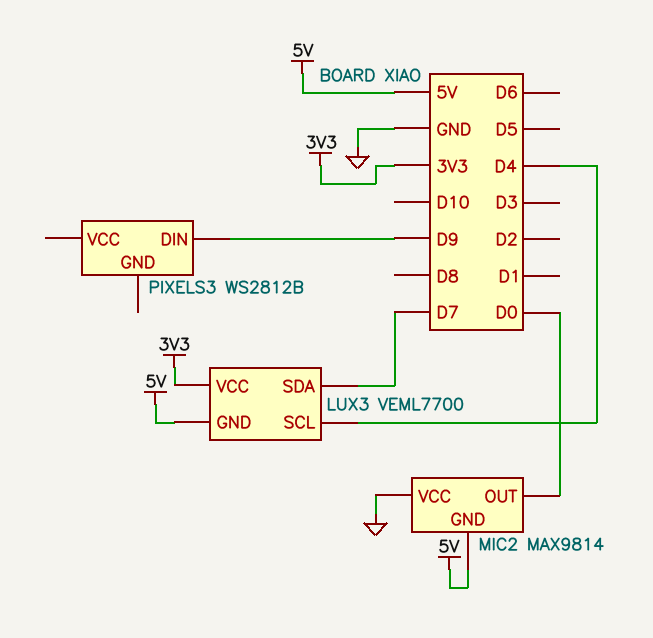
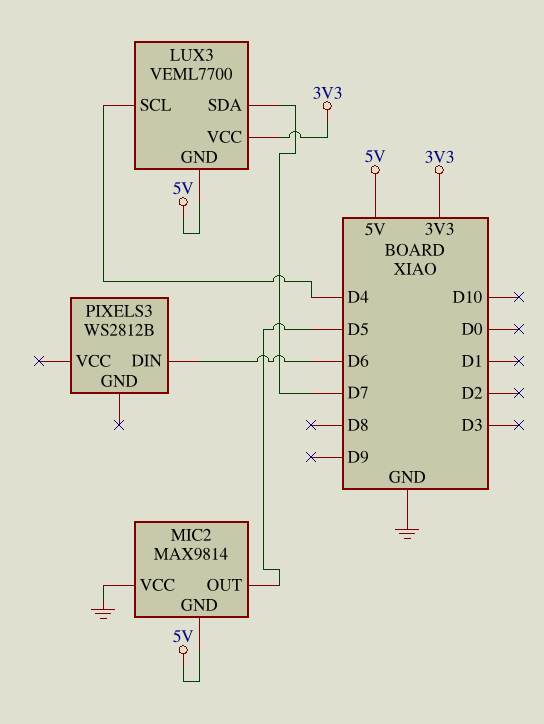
MIC2 pin OUT: D0 -> D5
PIXELS3 pin DIN: D9 -> D6

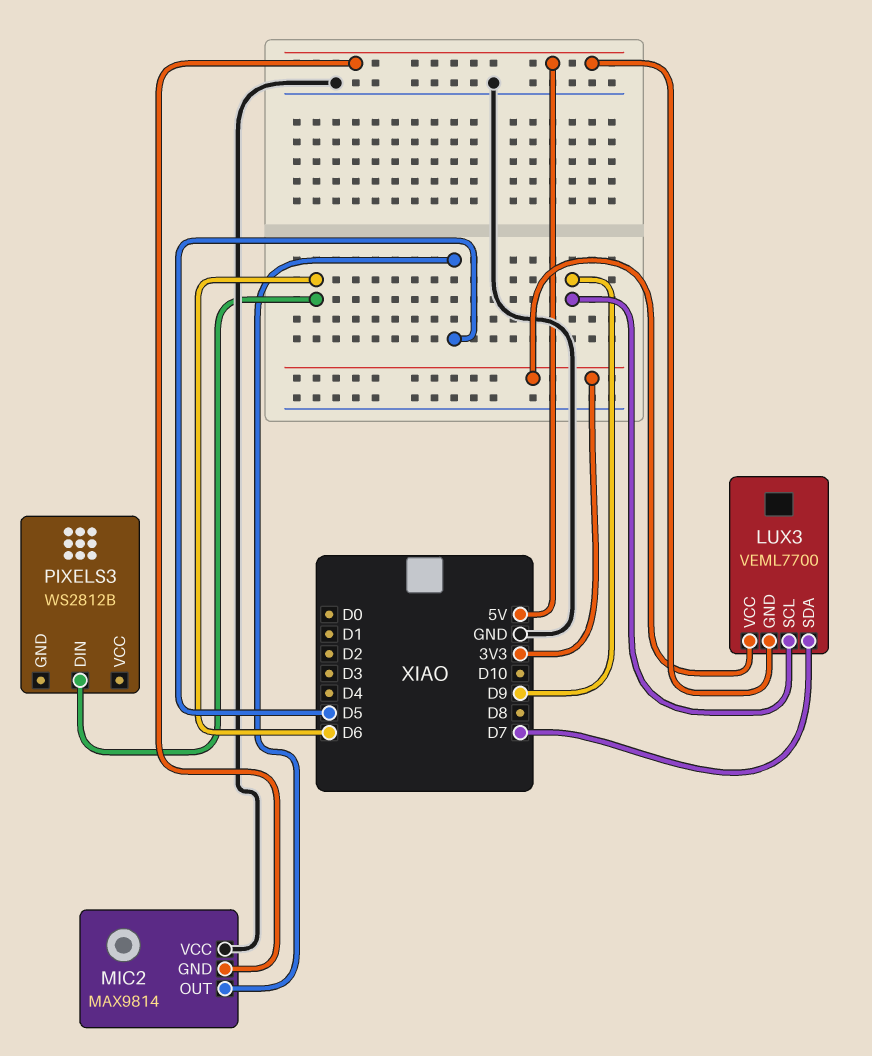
LUX3 pin SCL: D4 -> D9

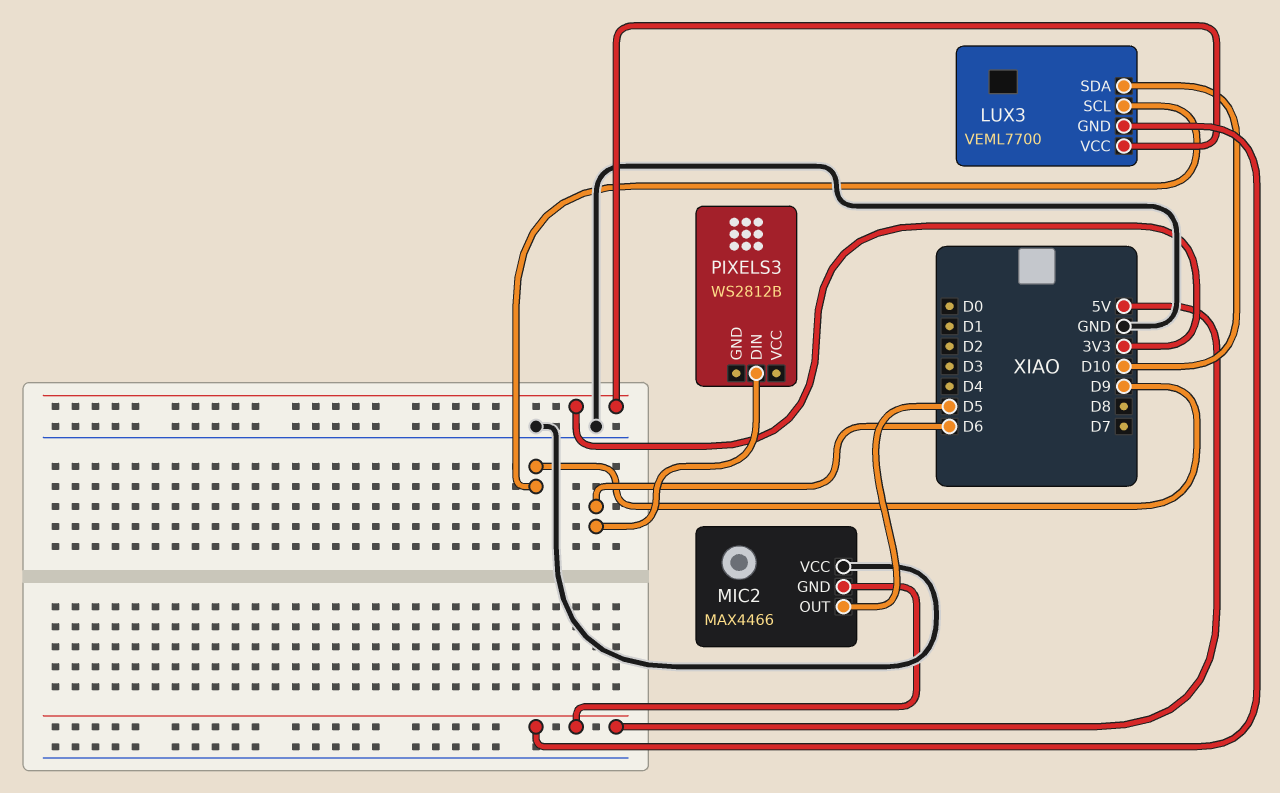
LUX3 pin SDA: D7 -> D10
MIC2: MAX9814 -> MAX4466

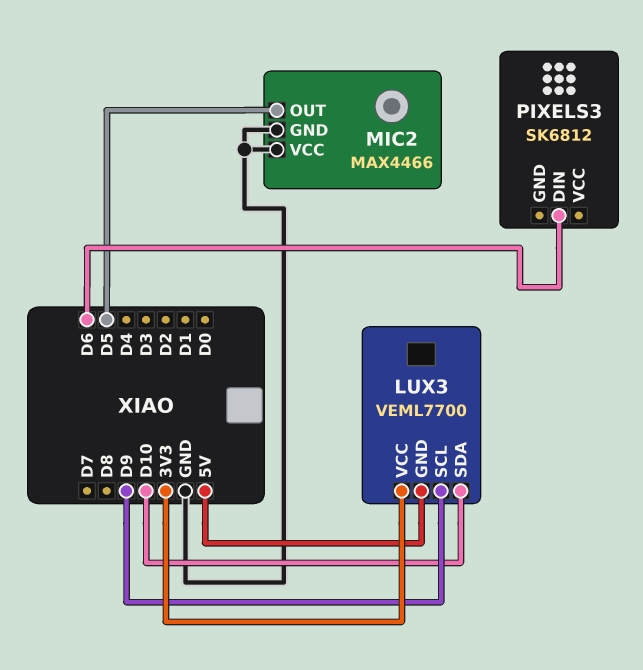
MIC2 pin GND: 5V -> GND
PIXELS3: WS2812B -> SK6812

